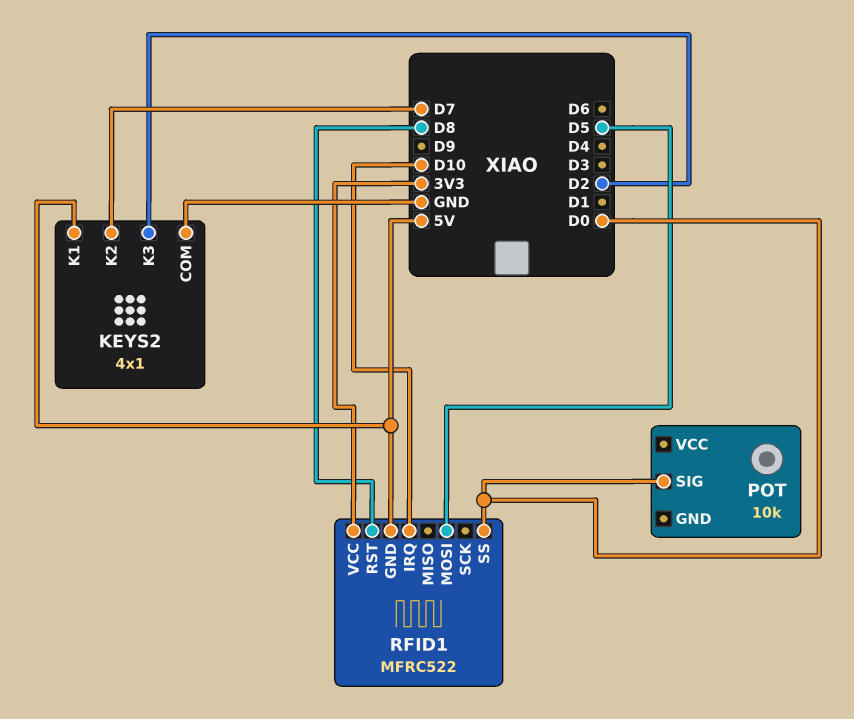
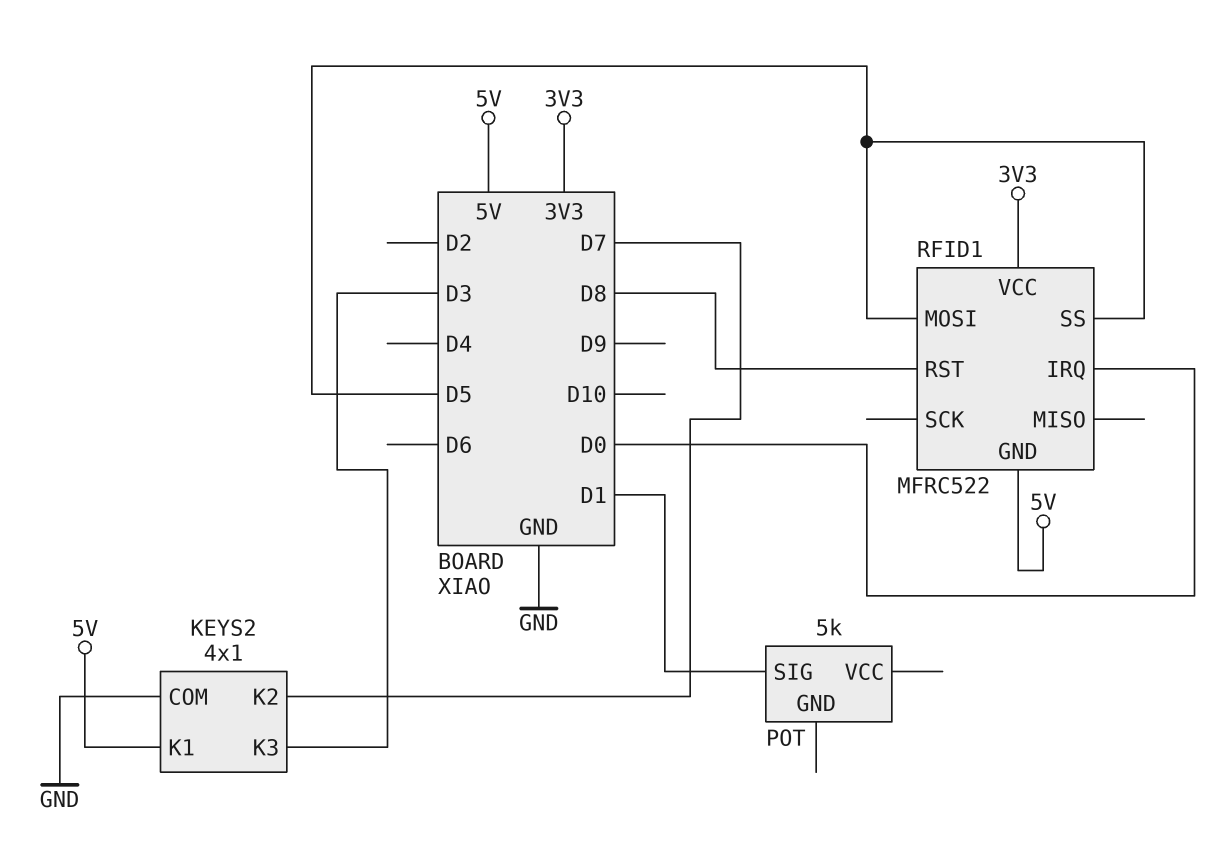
KEYS2 pin K3: D2 -> D3
POT: 10k -> 5k
POT pin SIG: D0 -> D1
RFID1 pin IRQ: D10 -> D0
RFID1 pin SS: D0 -> D5

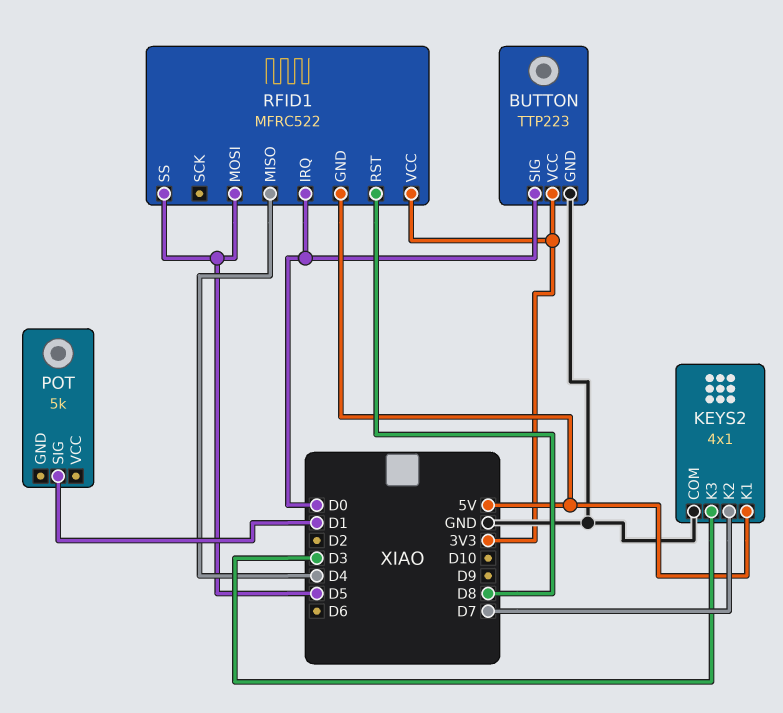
BUTTON: none -> TTP223
BUTTON pin GND: none -> GND
BUTTON pin SIG: none -> D0
BUTTON pin VCC: none -> 3V3
RFID1 pin MISO: none -> D4

